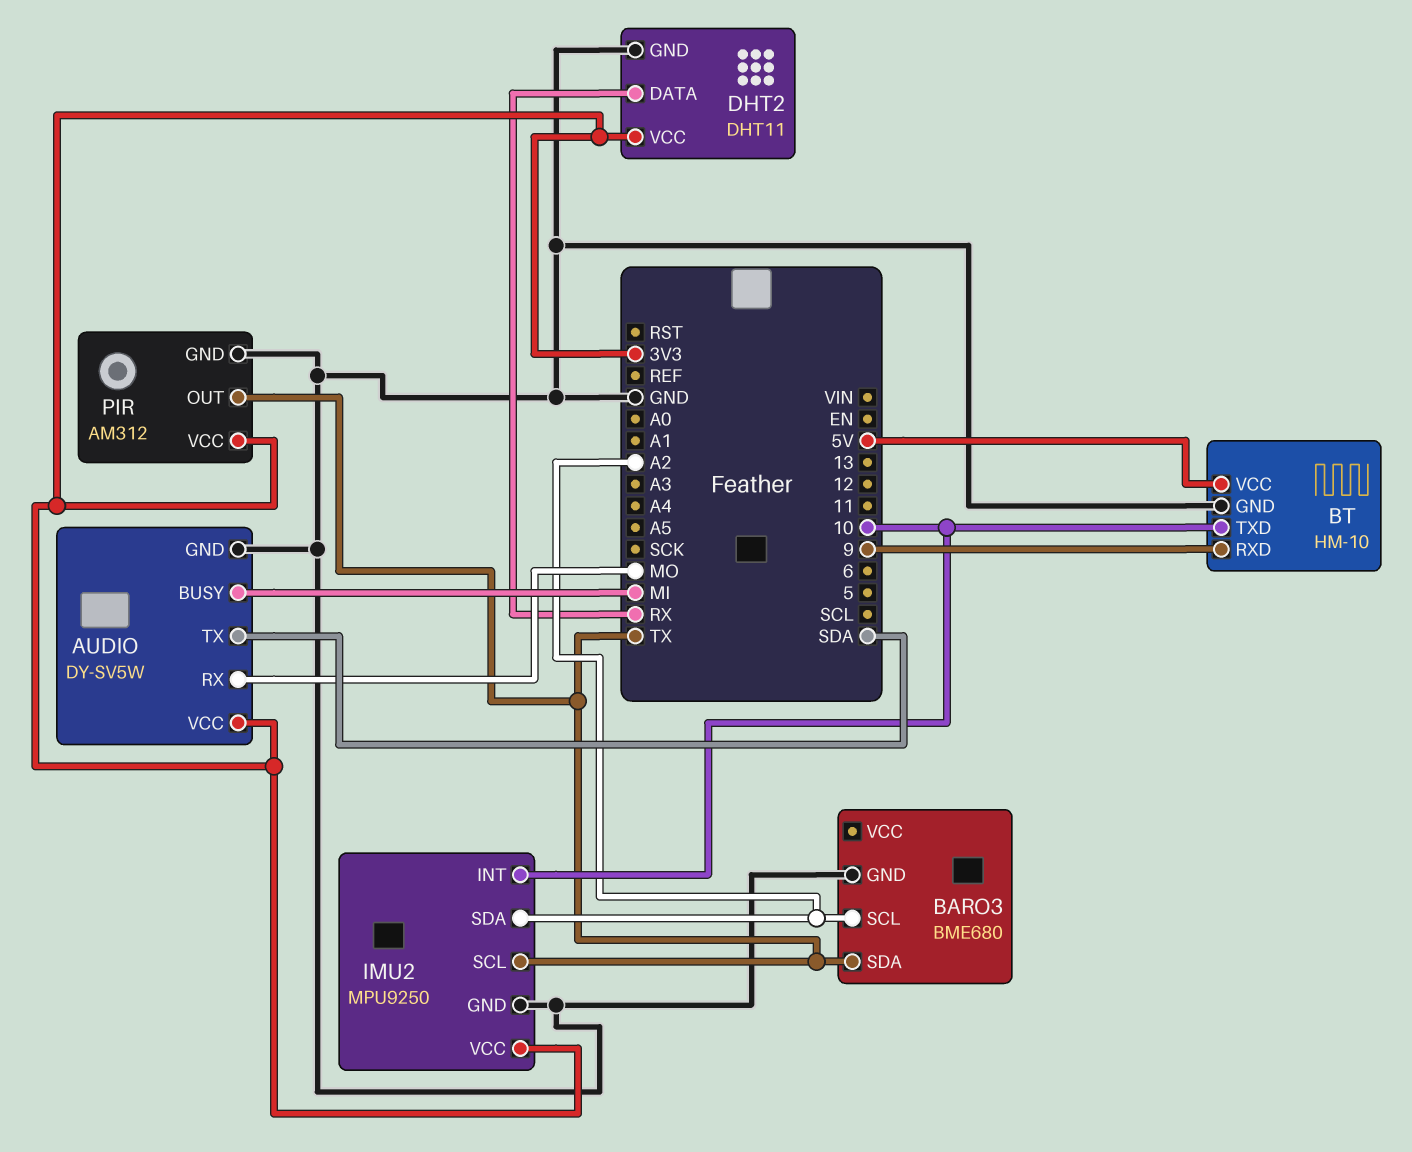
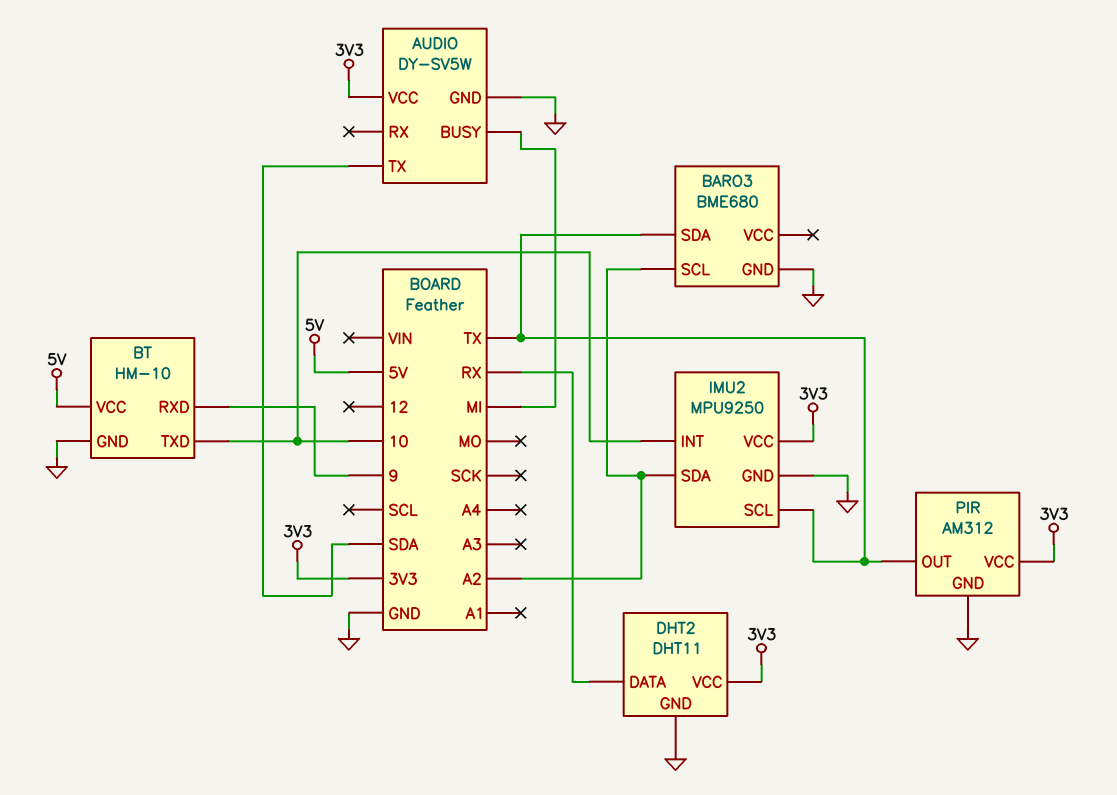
AUDIO pin RX: MO -> none

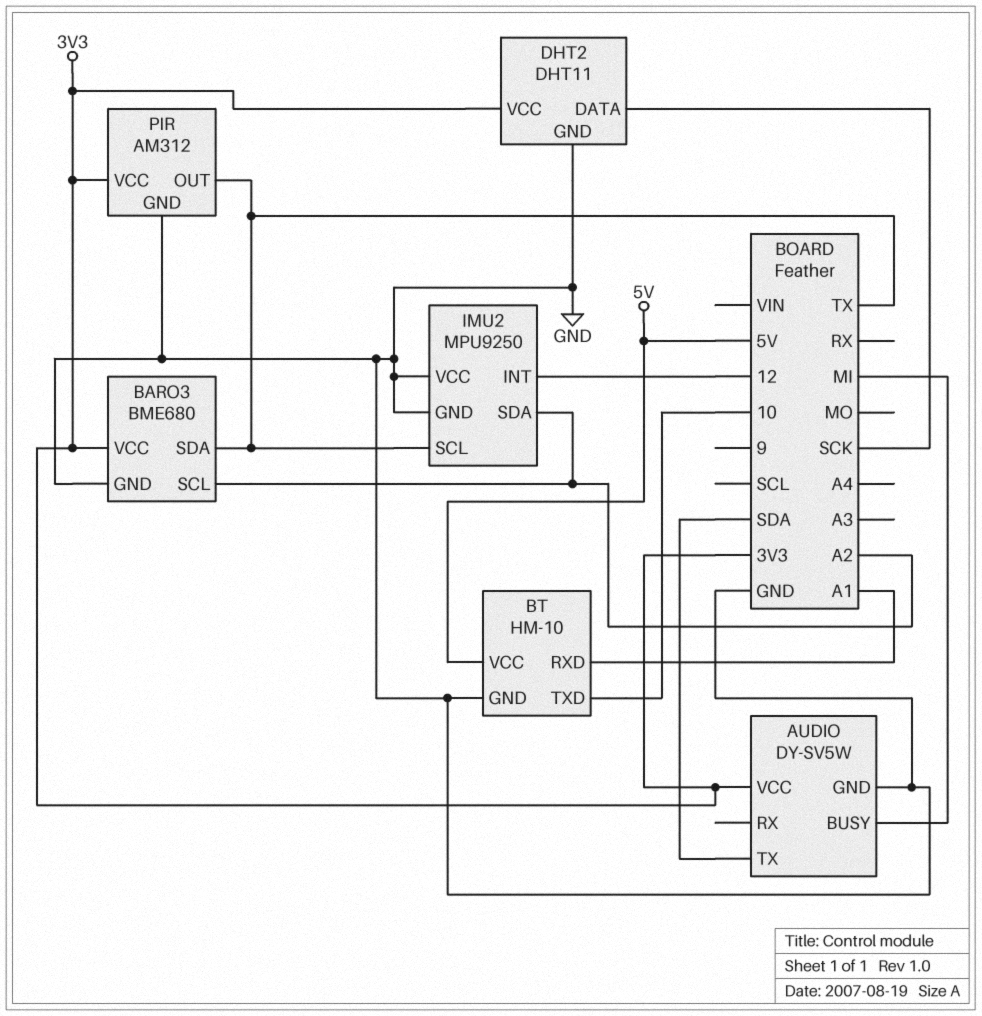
BARO3 pin VCC: none -> 3V3
BT pin RXD: 9 -> A1
DHT2 pin DATA: RX -> SCK
IMU2 pin INT: 10 -> 12
IMU2 pin VCC: 3V3 -> GND

